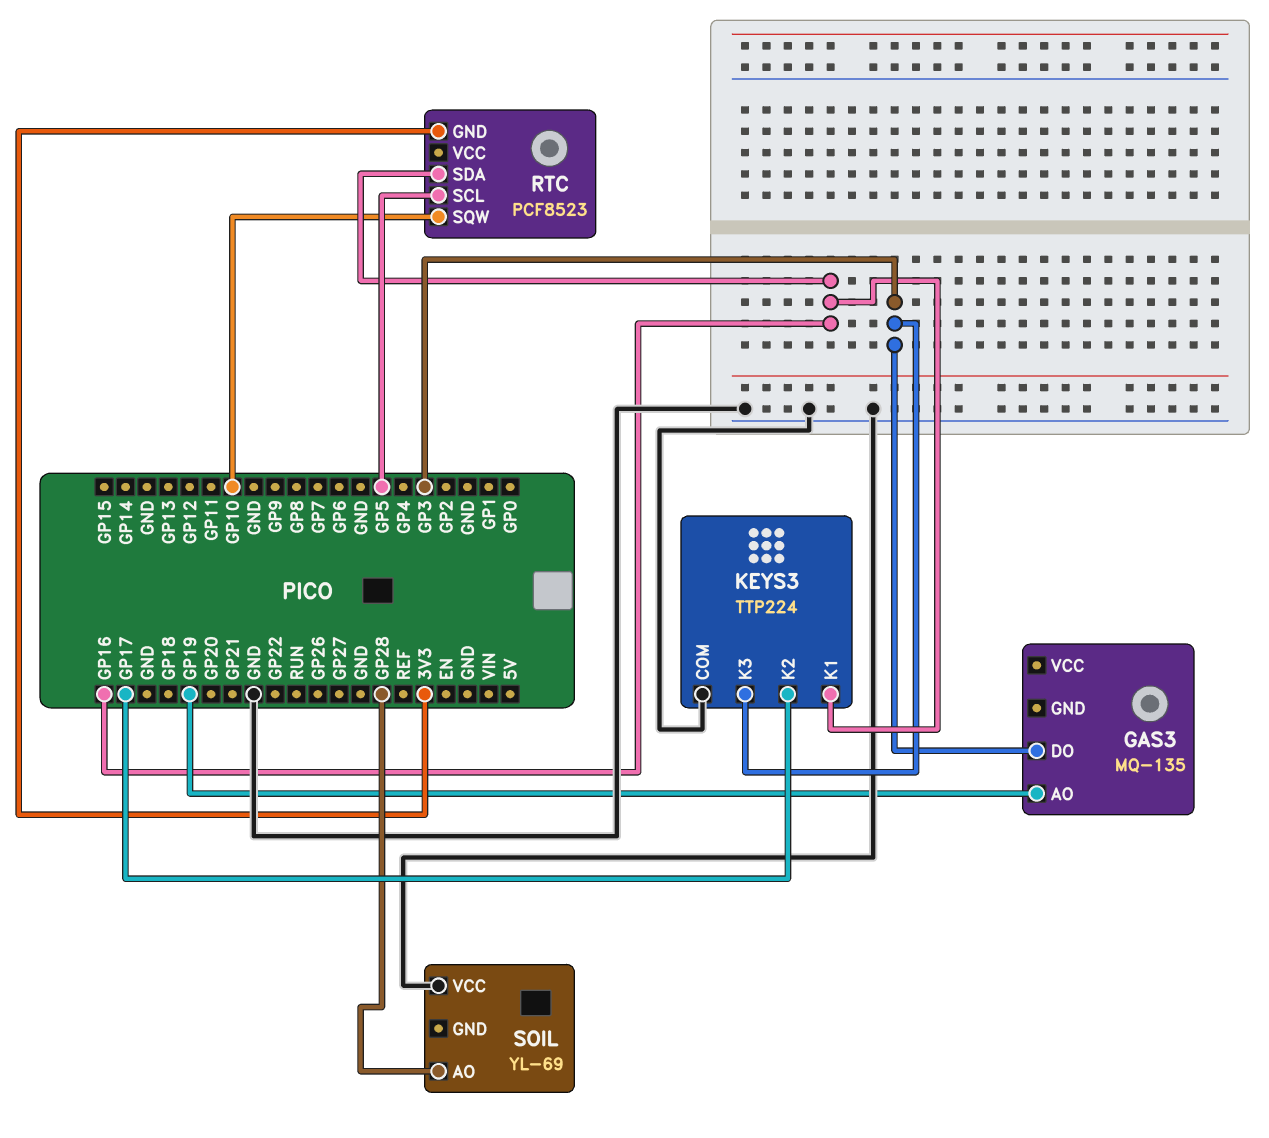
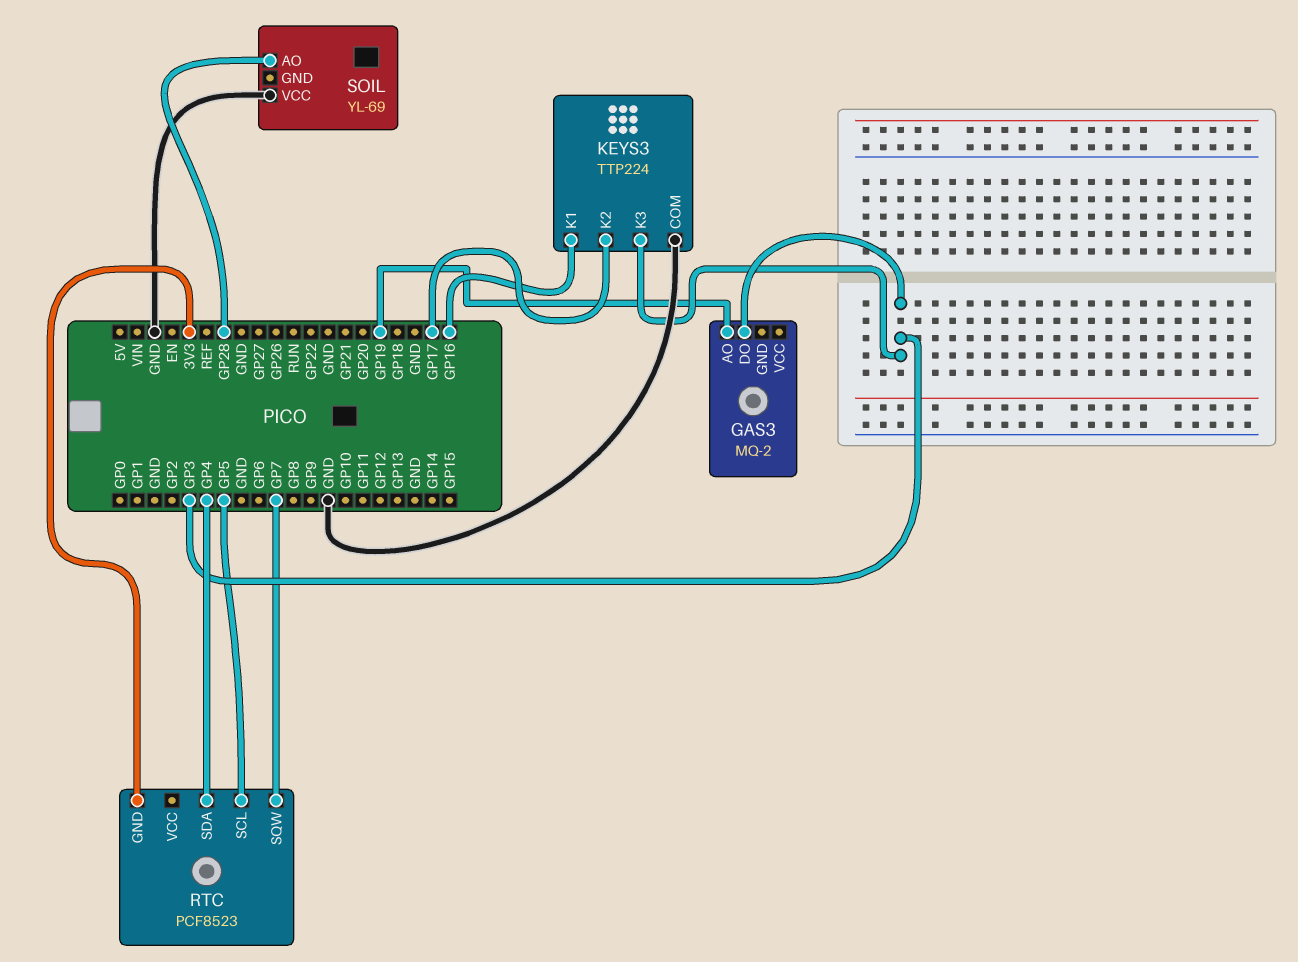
GAS3: MQ-135 -> MQ-2
RTC pin SDA: GP16 -> GP4
RTC pin SQW: GP10 -> GP7

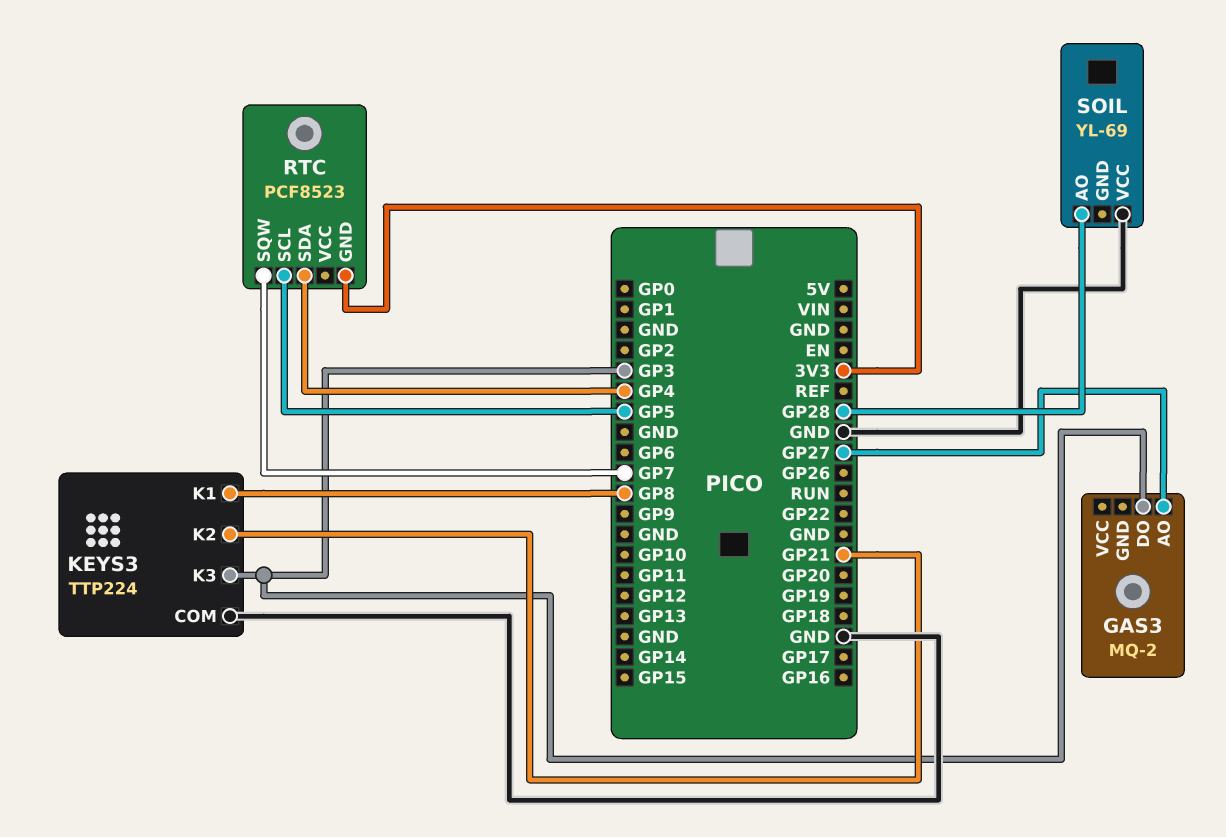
GAS3 pin AO: GP19 -> GP27
KEYS3 pin K1: GP16 -> GP8
KEYS3 pin K2: GP17 -> GP21

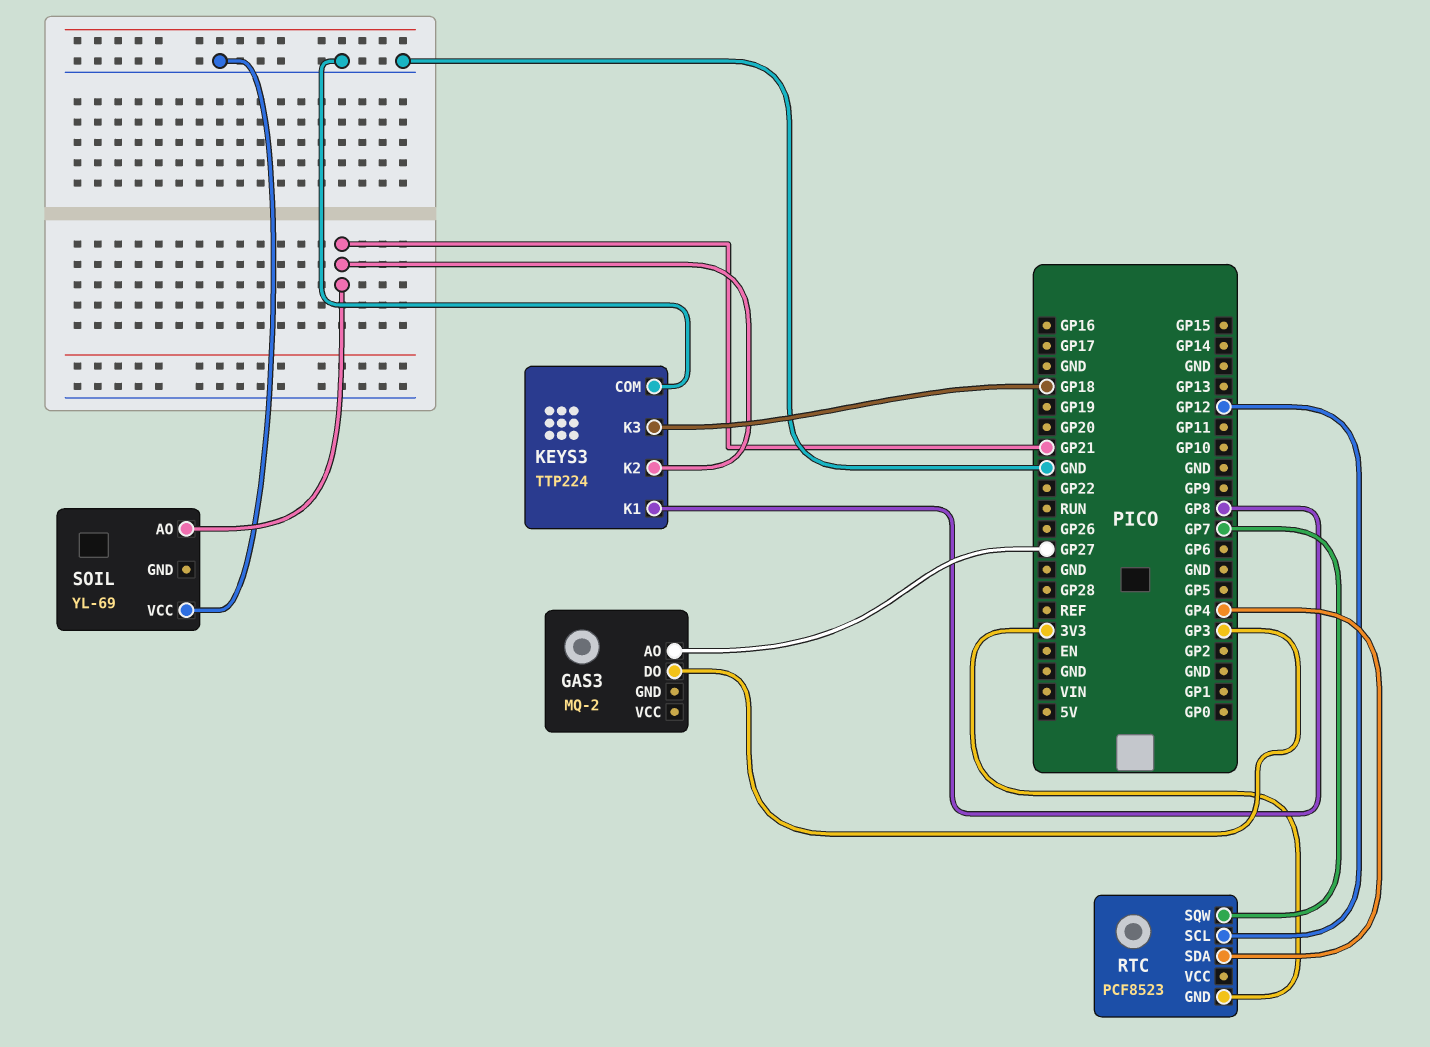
KEYS3 pin K3: GP3 -> GP18
RTC pin SCL: GP5 -> GP12
SOIL pin AO: GP28 -> GP21

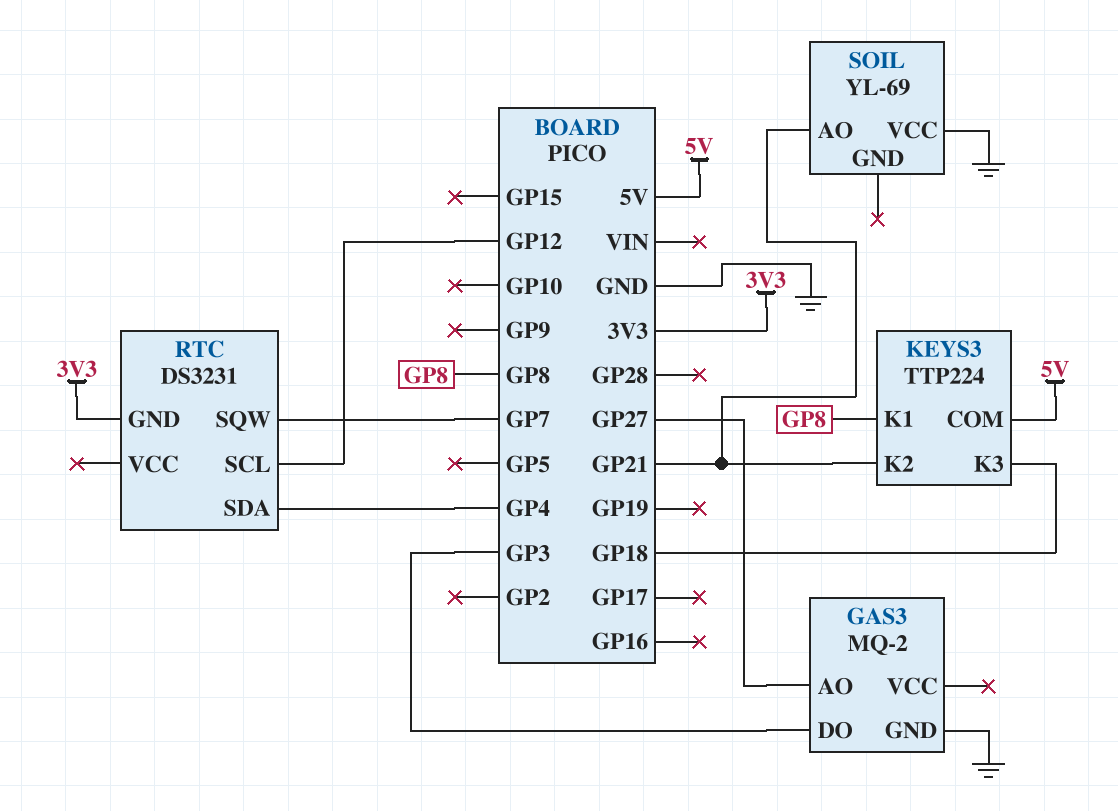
GAS3 pin GND: none -> GND
KEYS3 pin COM: GND -> 5V
RTC: PCF8523 -> DS3231

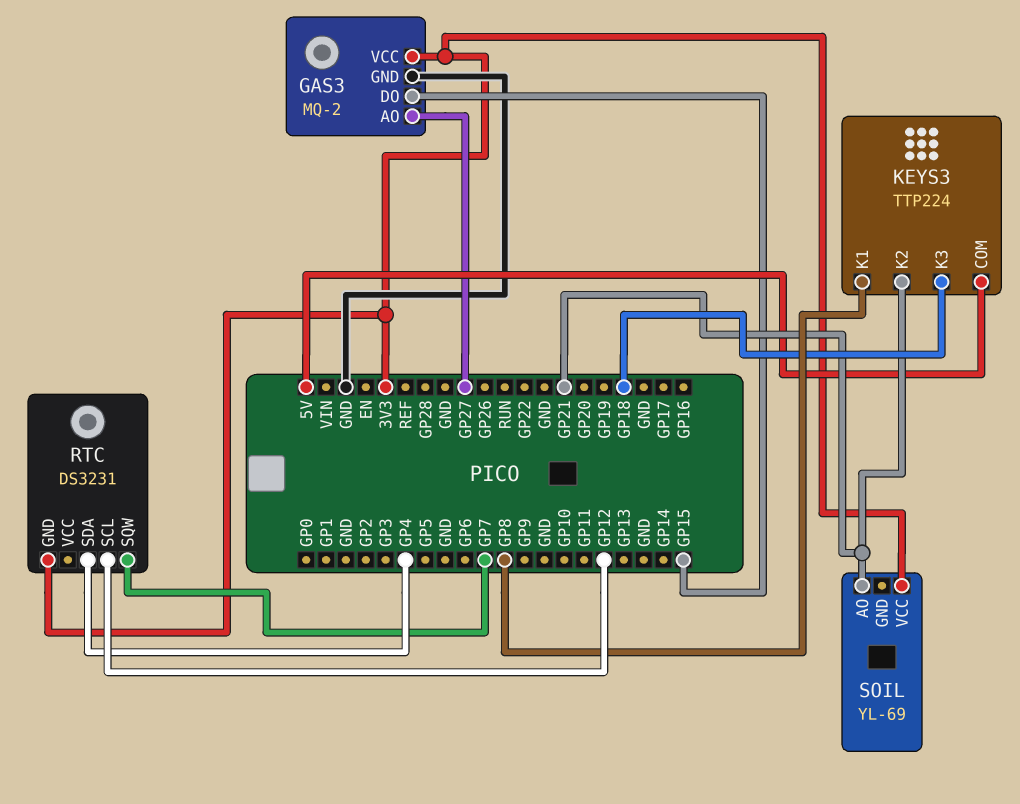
GAS3 pin DO: GP3 -> GP15
GAS3 pin VCC: none -> 3V3
SOIL pin VCC: GND -> 3V3

